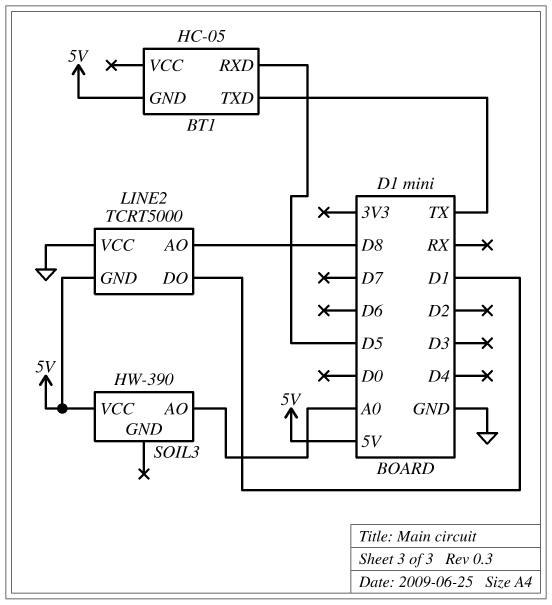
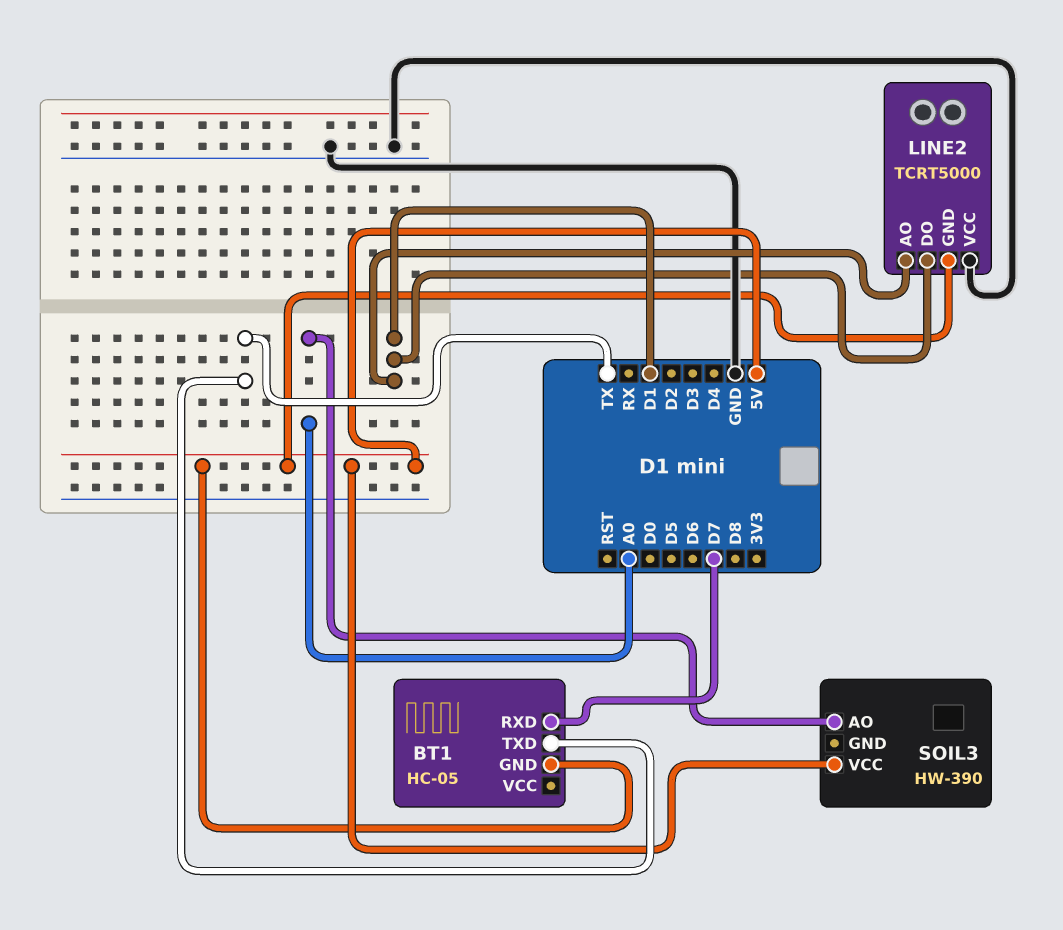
BT1 pin RXD: D5 -> D7
LINE2 pin AO: D8 -> D1

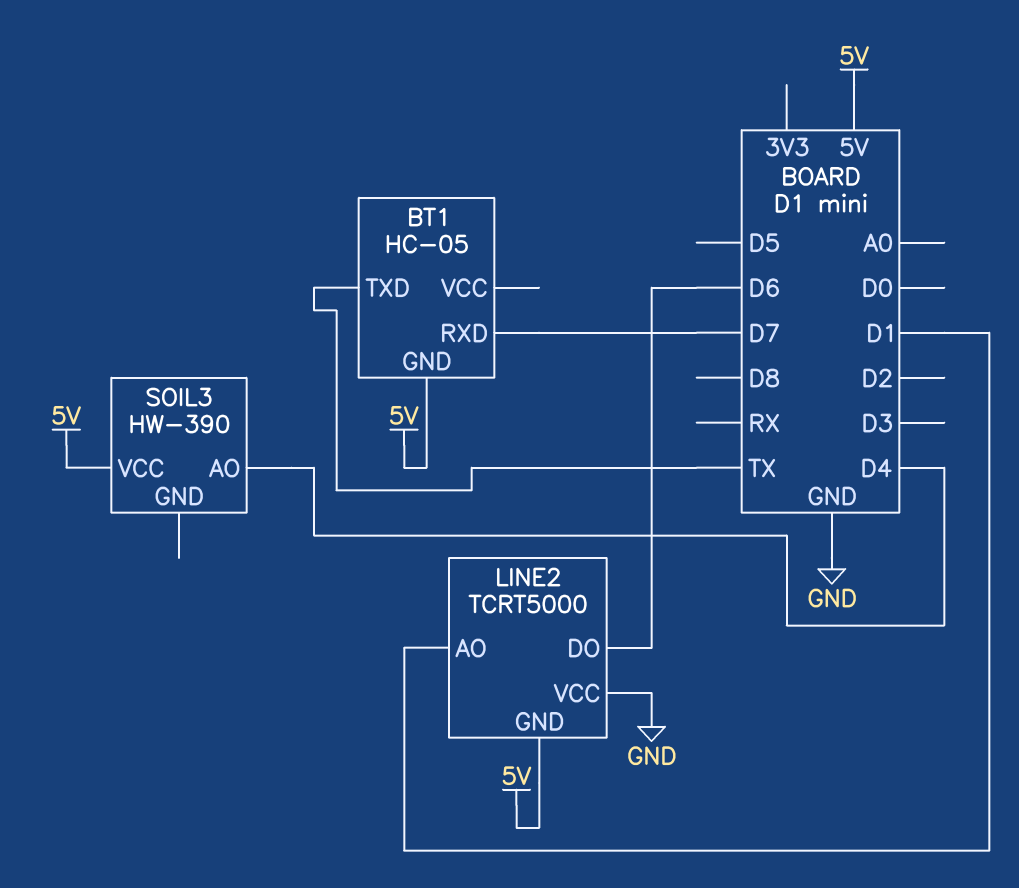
LINE2 pin DO: D1 -> D6
SOIL3 pin AO: A0 -> D4

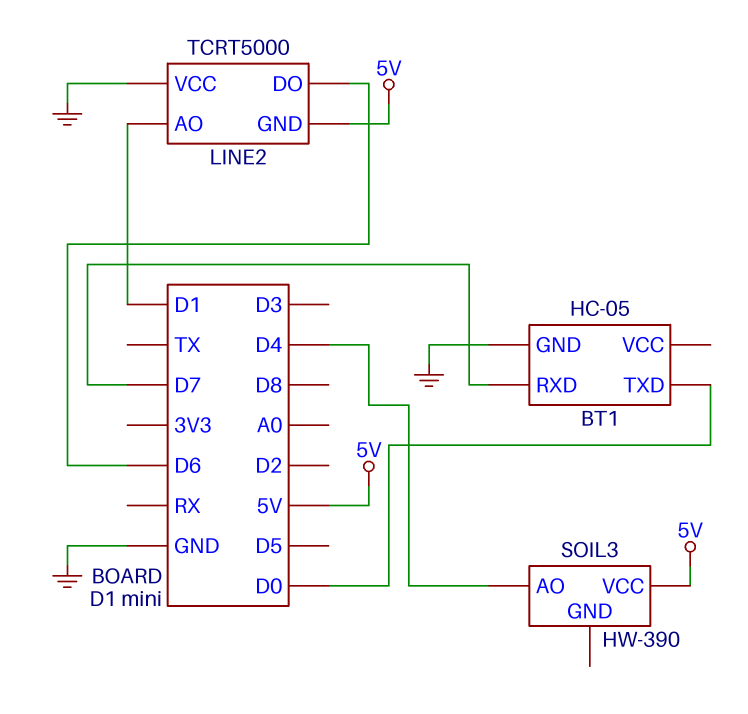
BT1 pin GND: 5V -> GND
BT1 pin TXD: TX -> D0

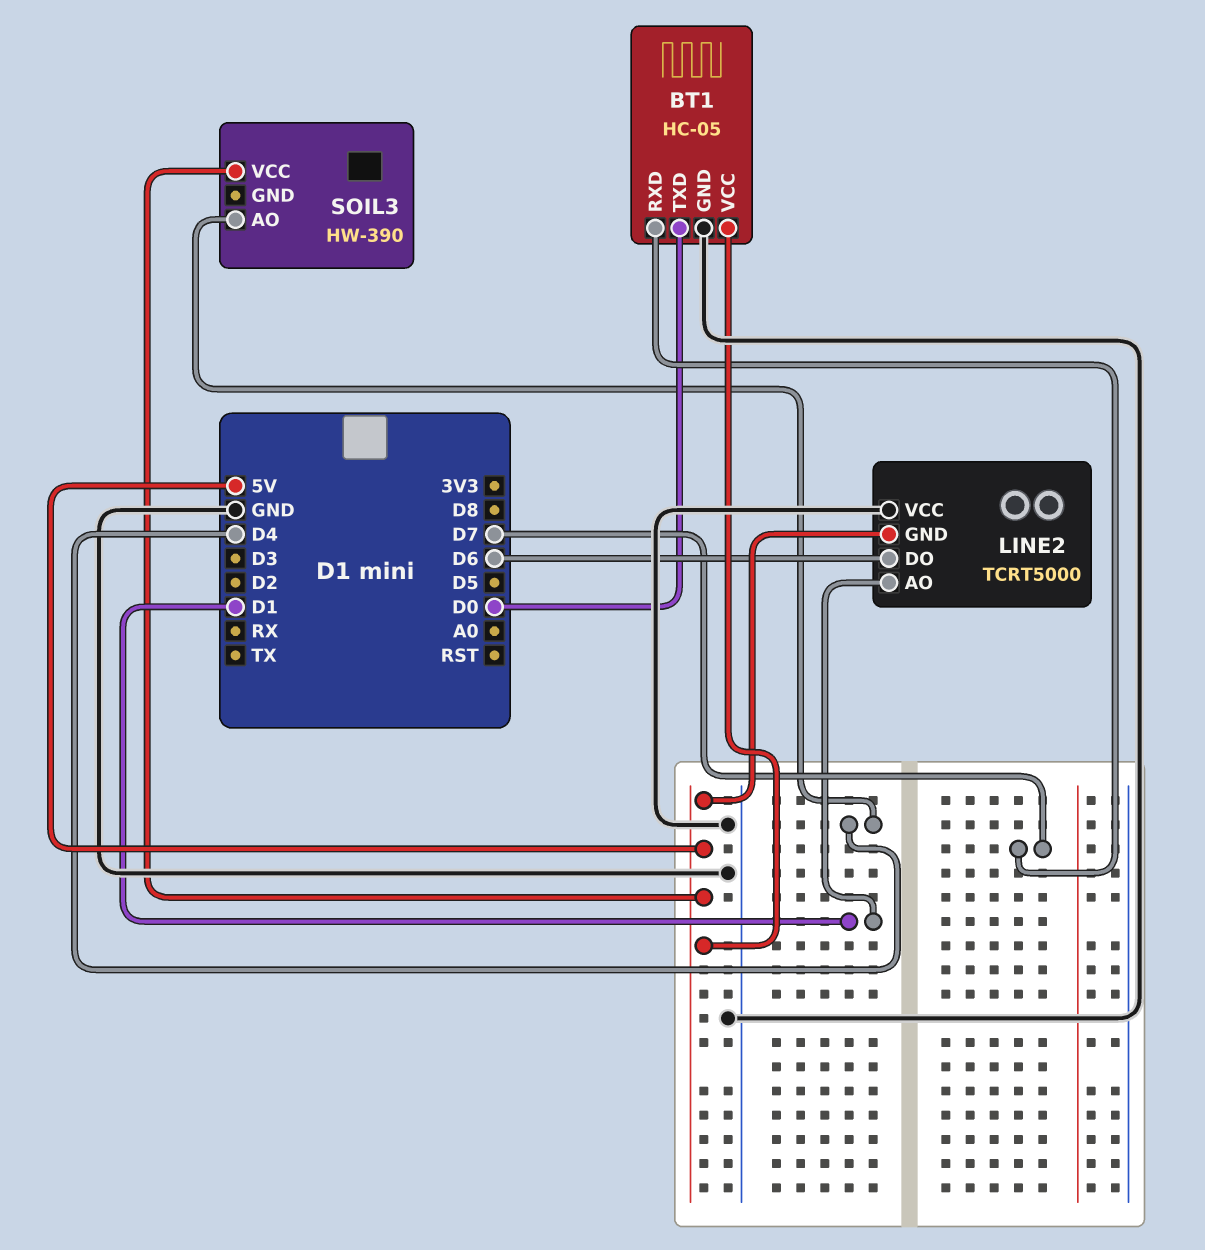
BT1 pin VCC: none -> 5V

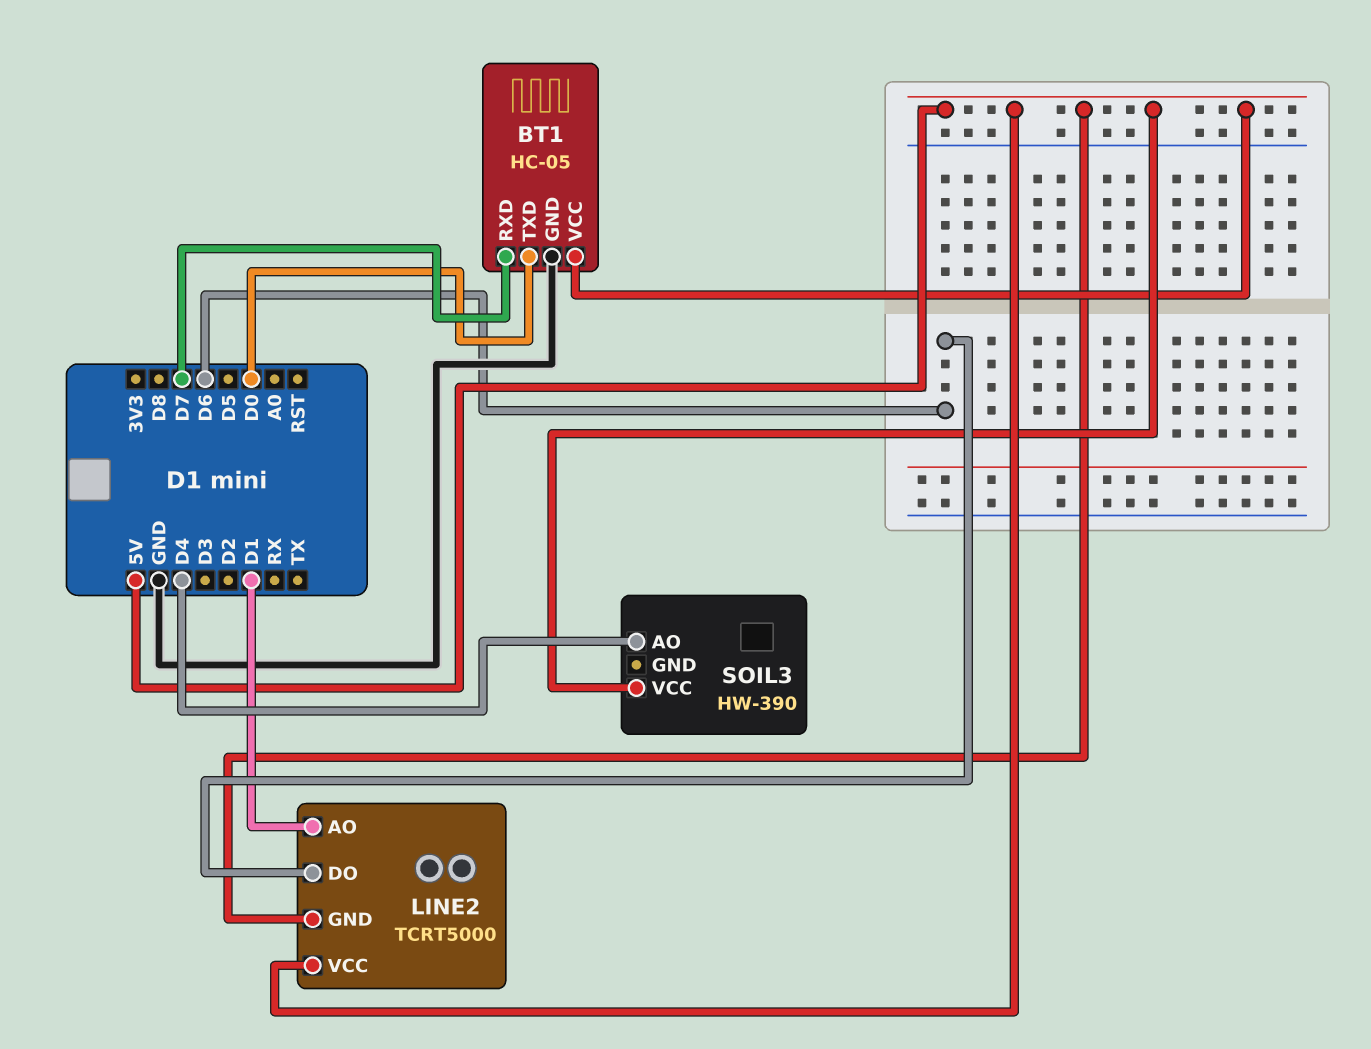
LINE2 pin VCC: GND -> 5V

